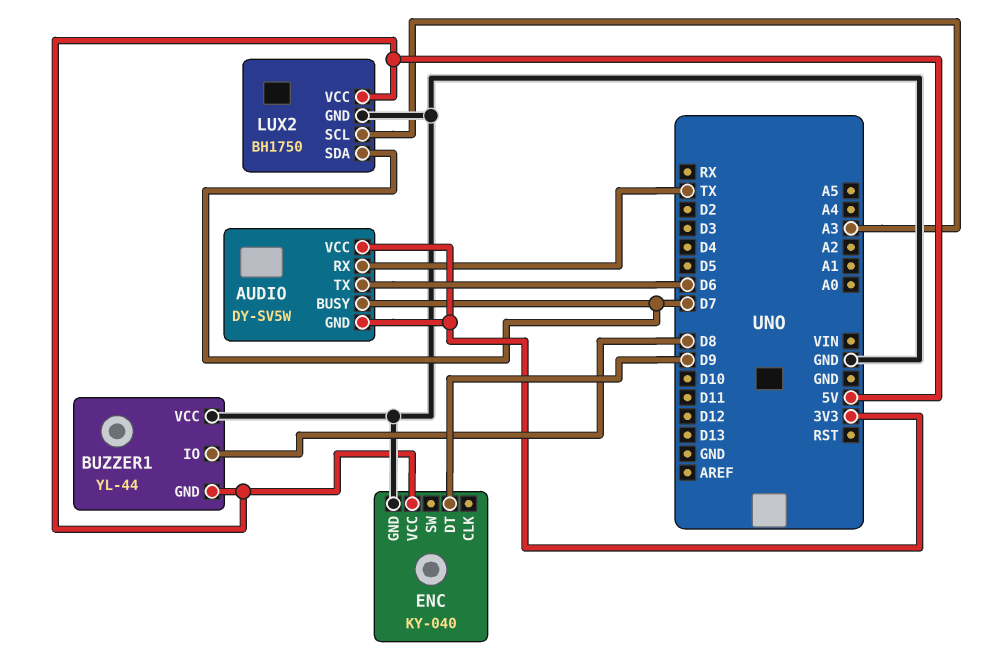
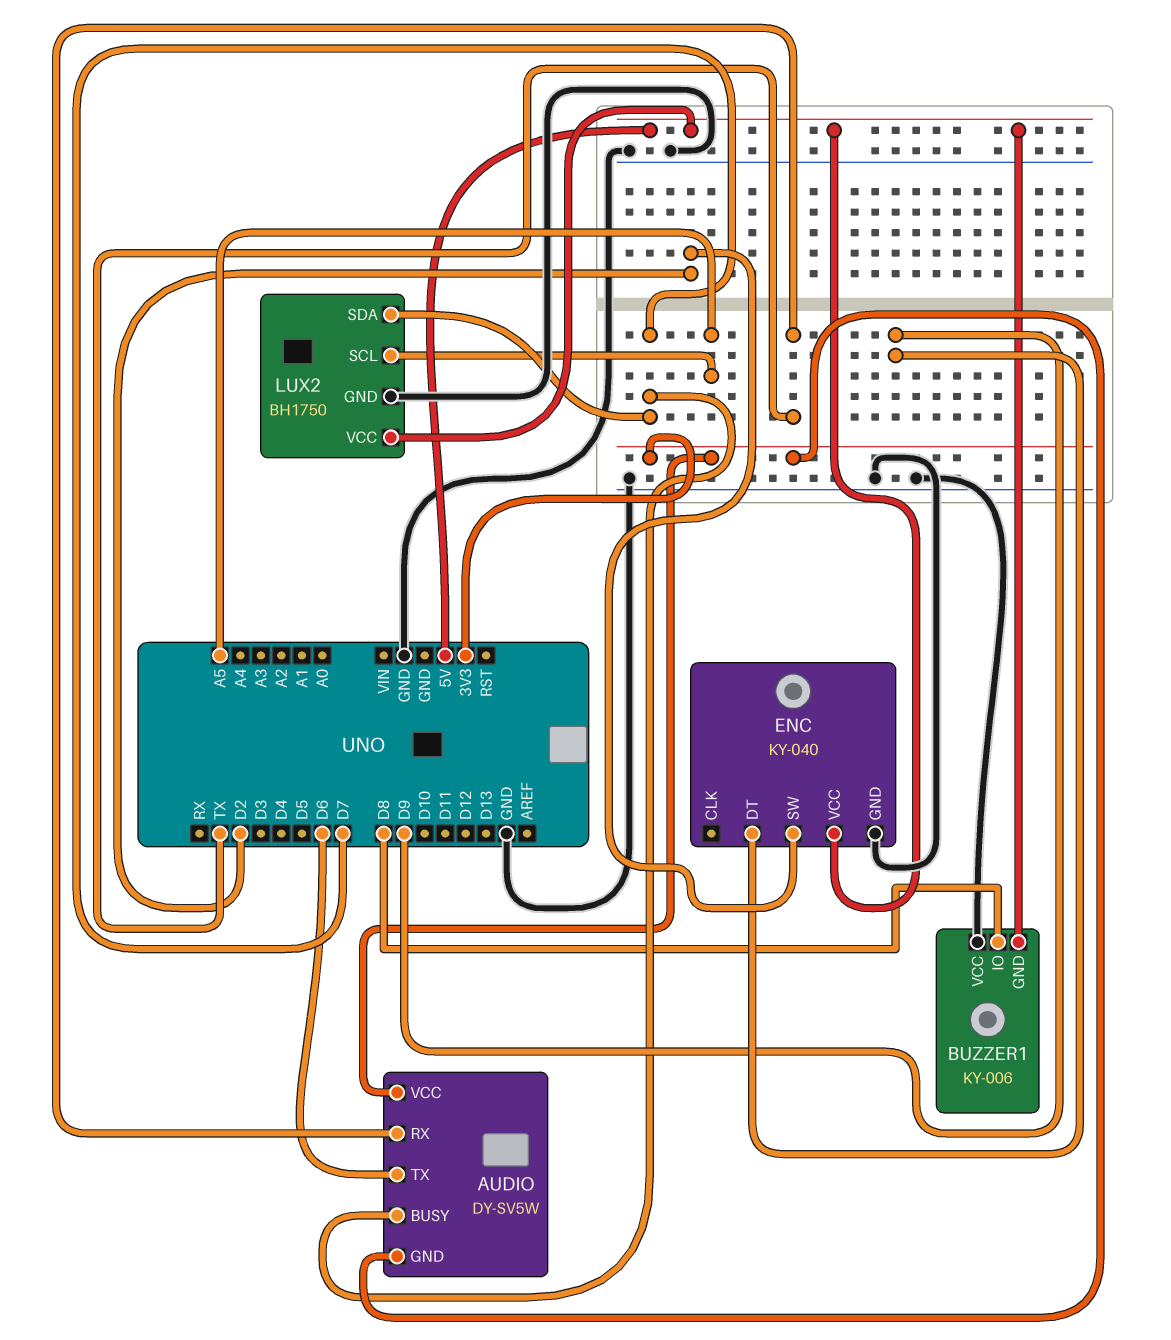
BUZZER1: YL-44 -> KY-006
ENC pin SW: none -> D2
LUX2 pin SCL: A3 -> A5

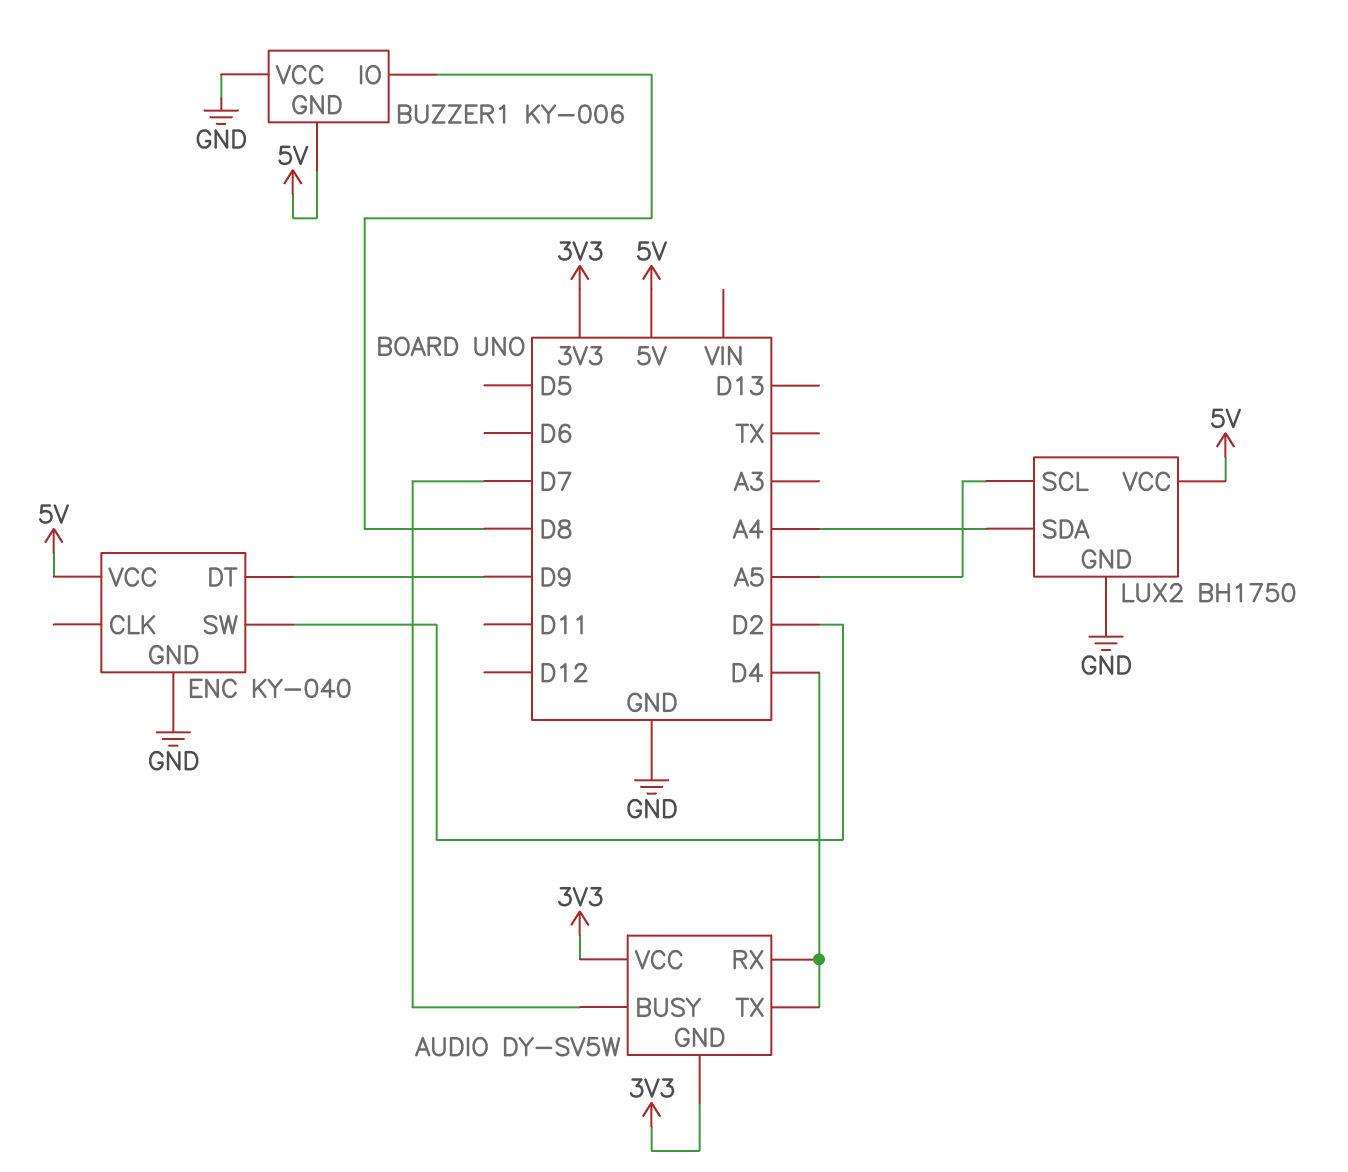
AUDIO pin RX: TX -> D4
AUDIO pin TX: D6 -> D4
LUX2 pin SDA: D7 -> A4

